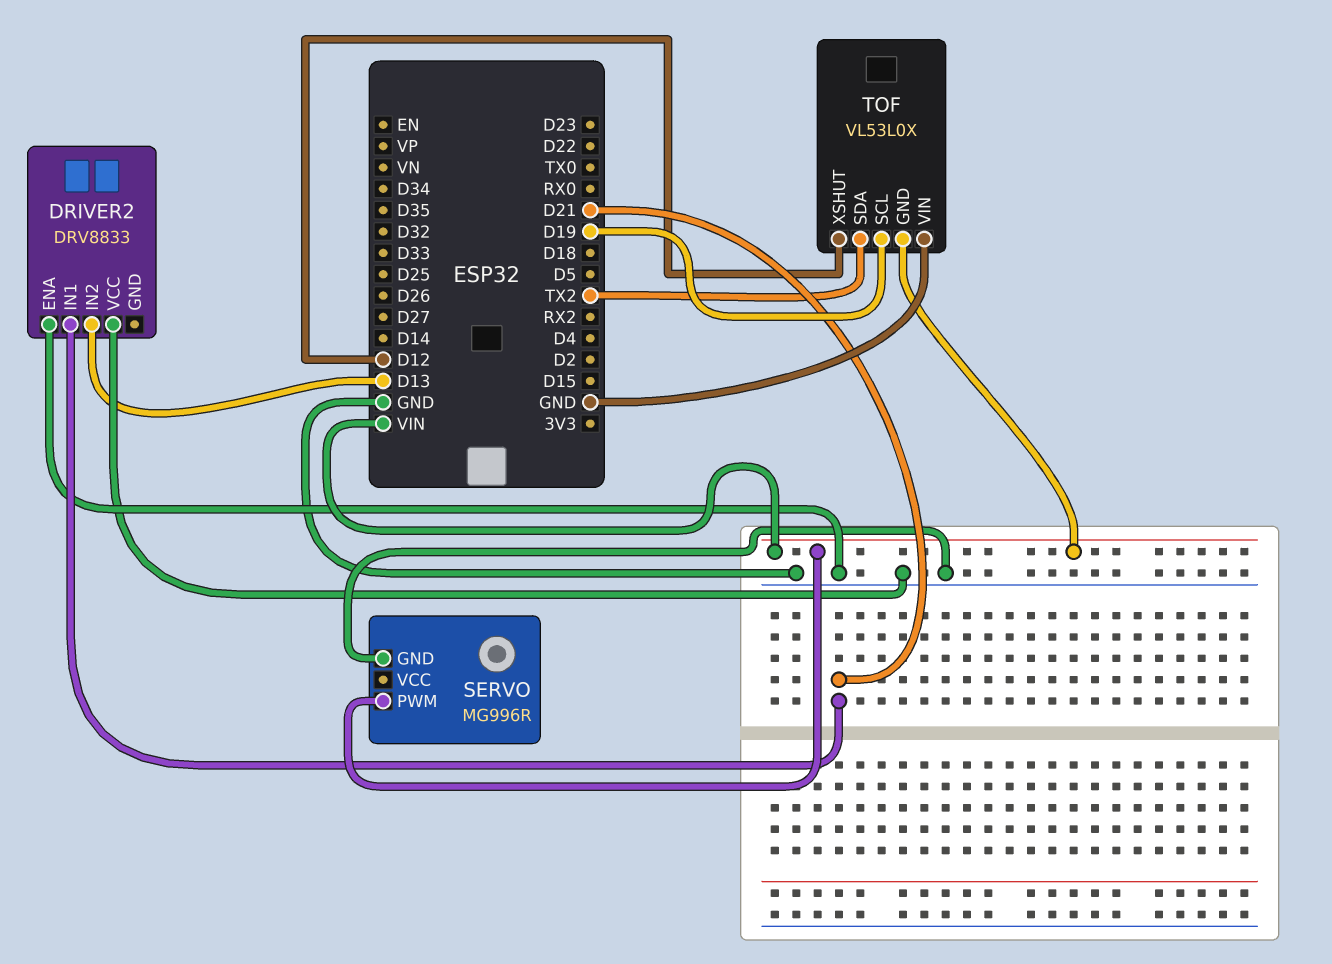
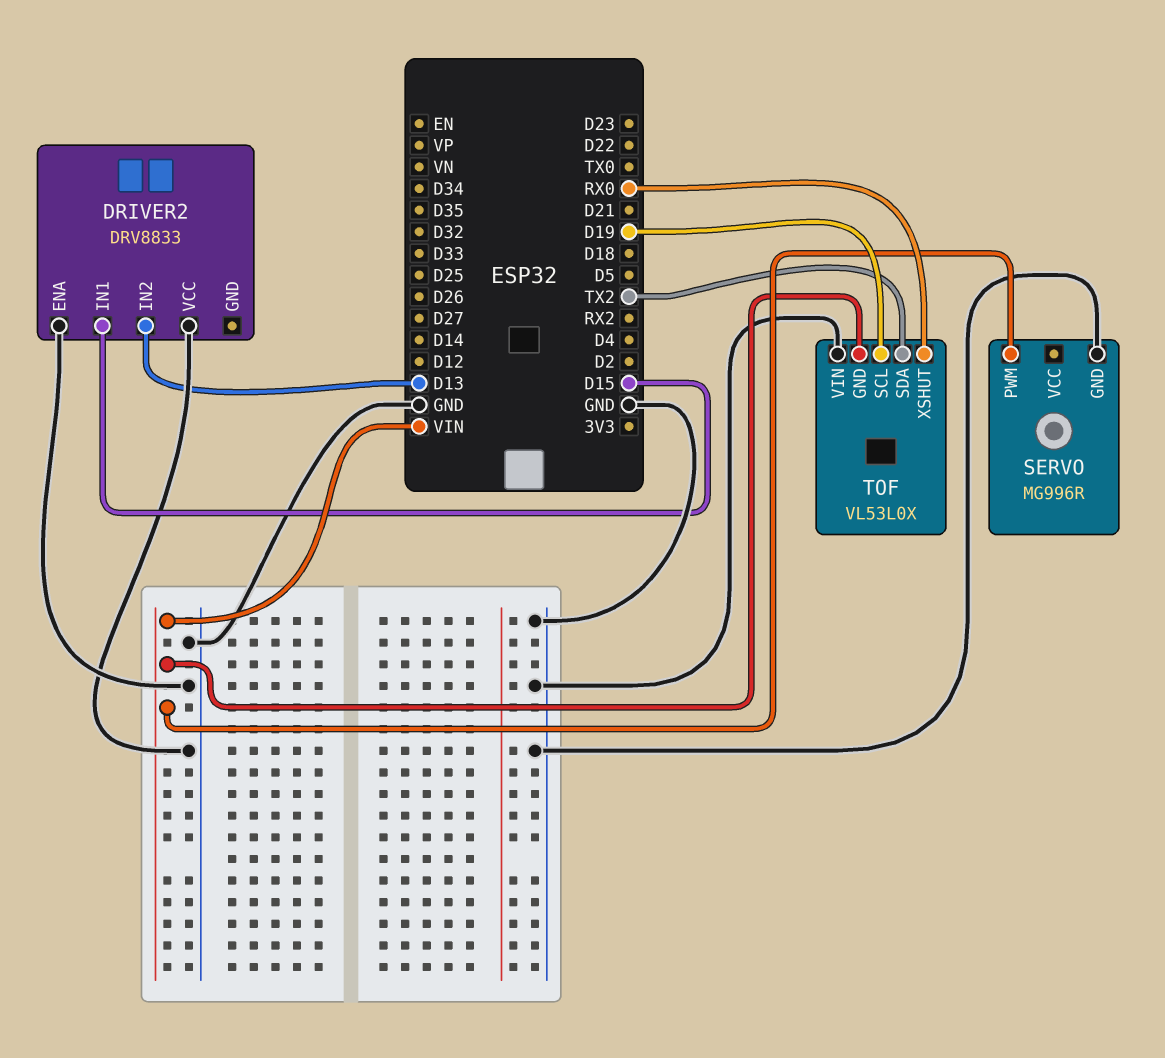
DRIVER2 pin IN1: D21 -> D15
TOF pin XSHUT: D12 -> RX0

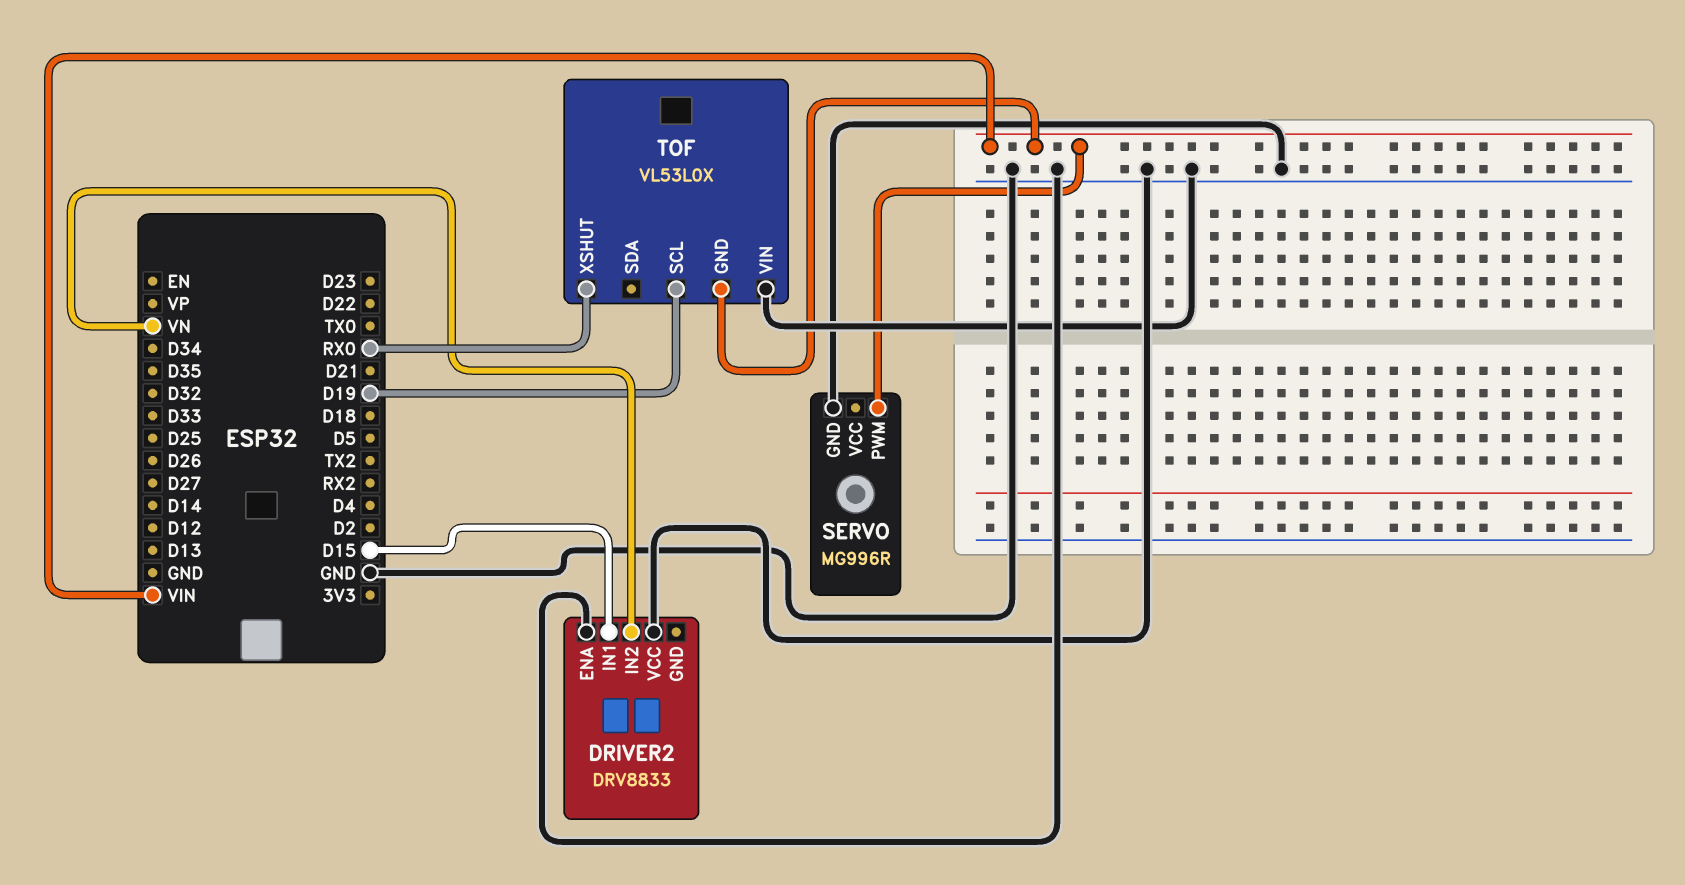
DRIVER2 pin IN2: D13 -> VN
TOF pin SDA: TX2 -> none

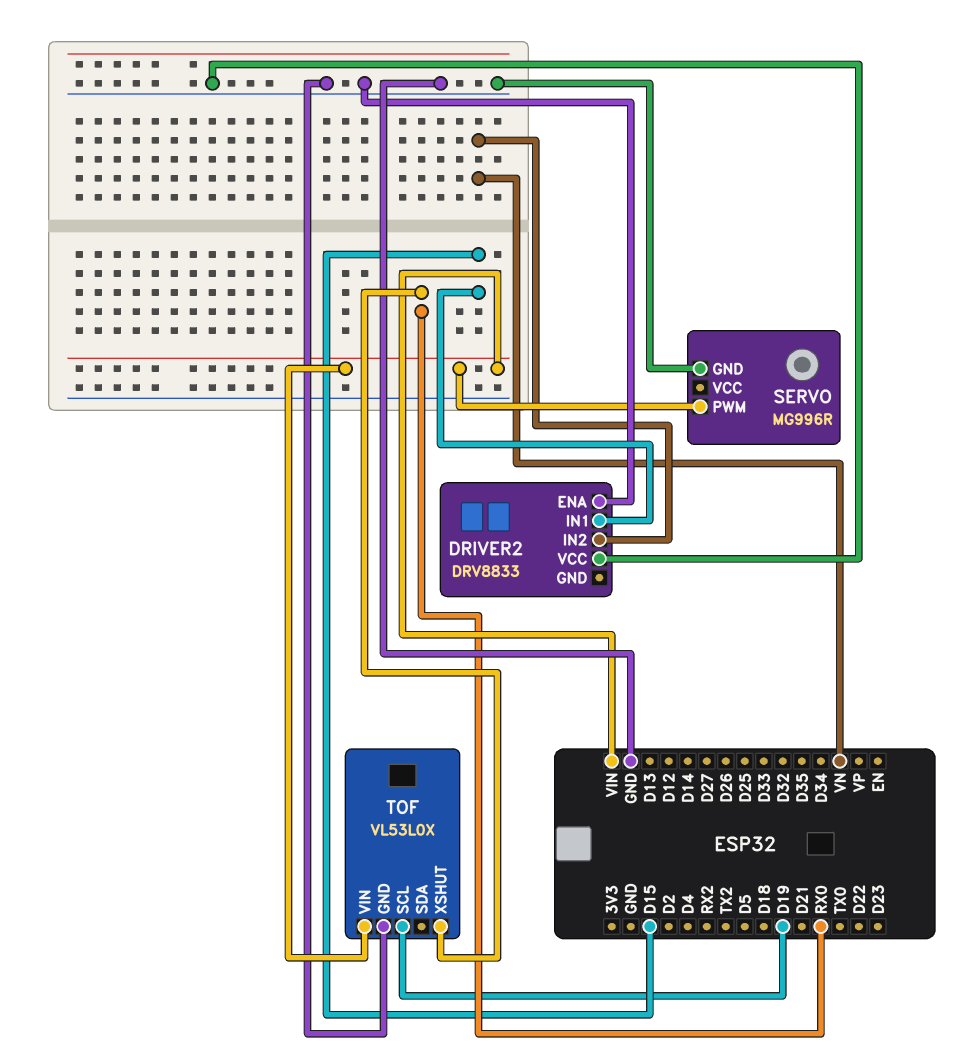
TOF pin GND: VIN -> GND
TOF pin VIN: GND -> VIN

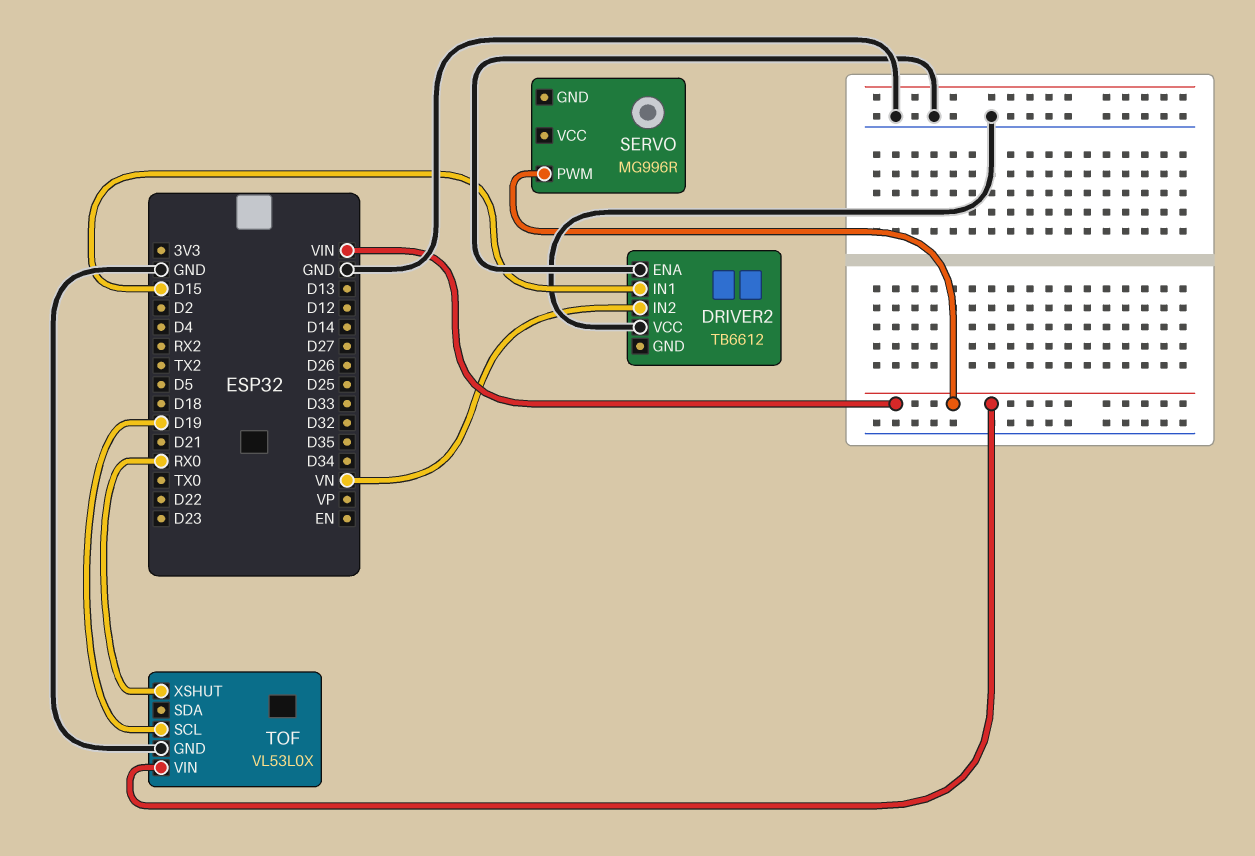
DRIVER2: DRV8833 -> TB6612
SERVO pin GND: GND -> none

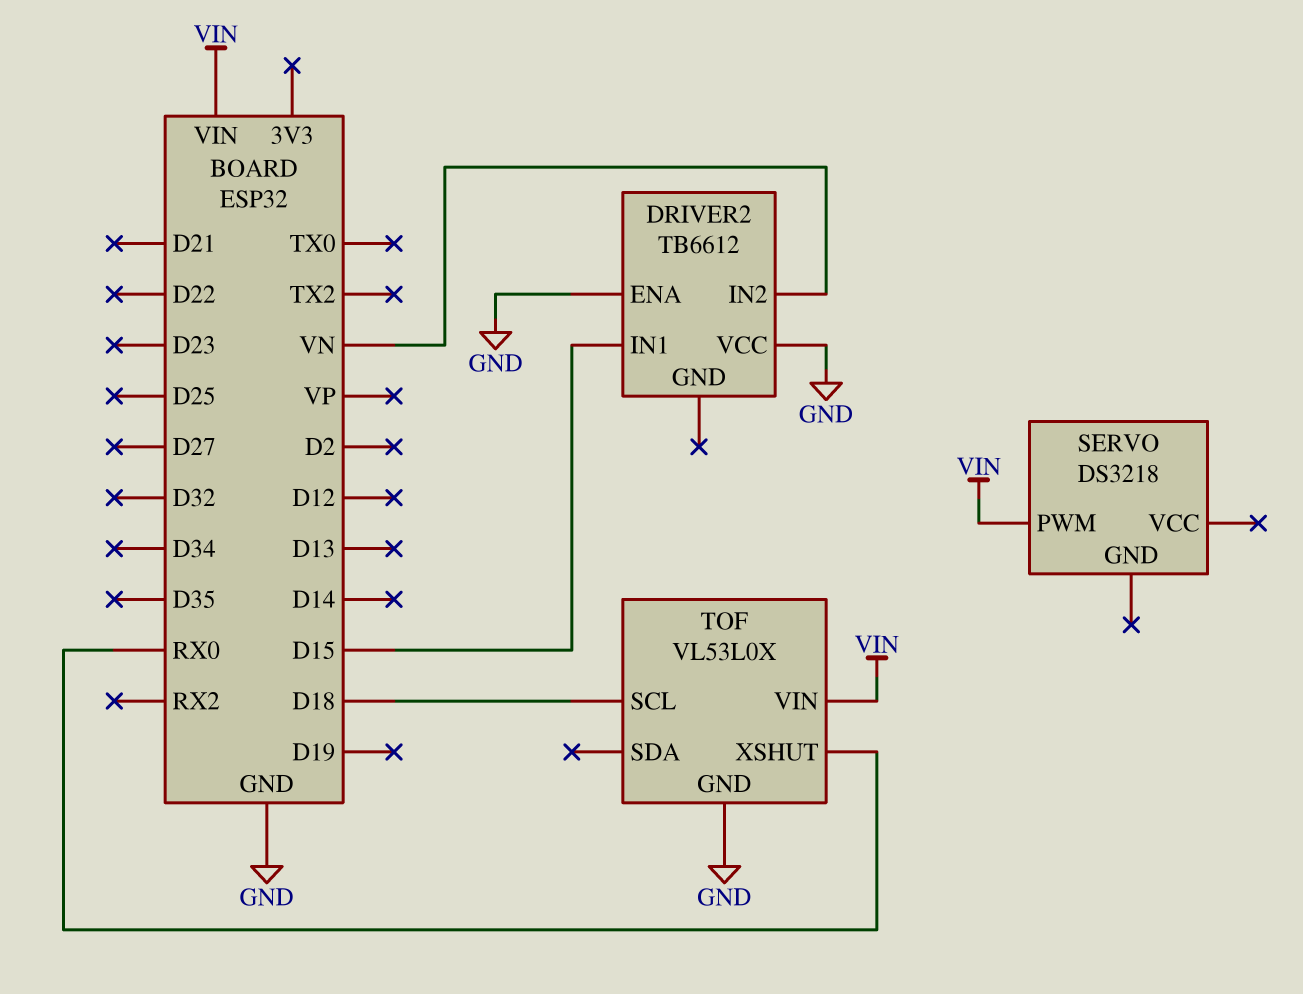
SERVO: MG996R -> DS3218
TOF pin SCL: D19 -> D18

